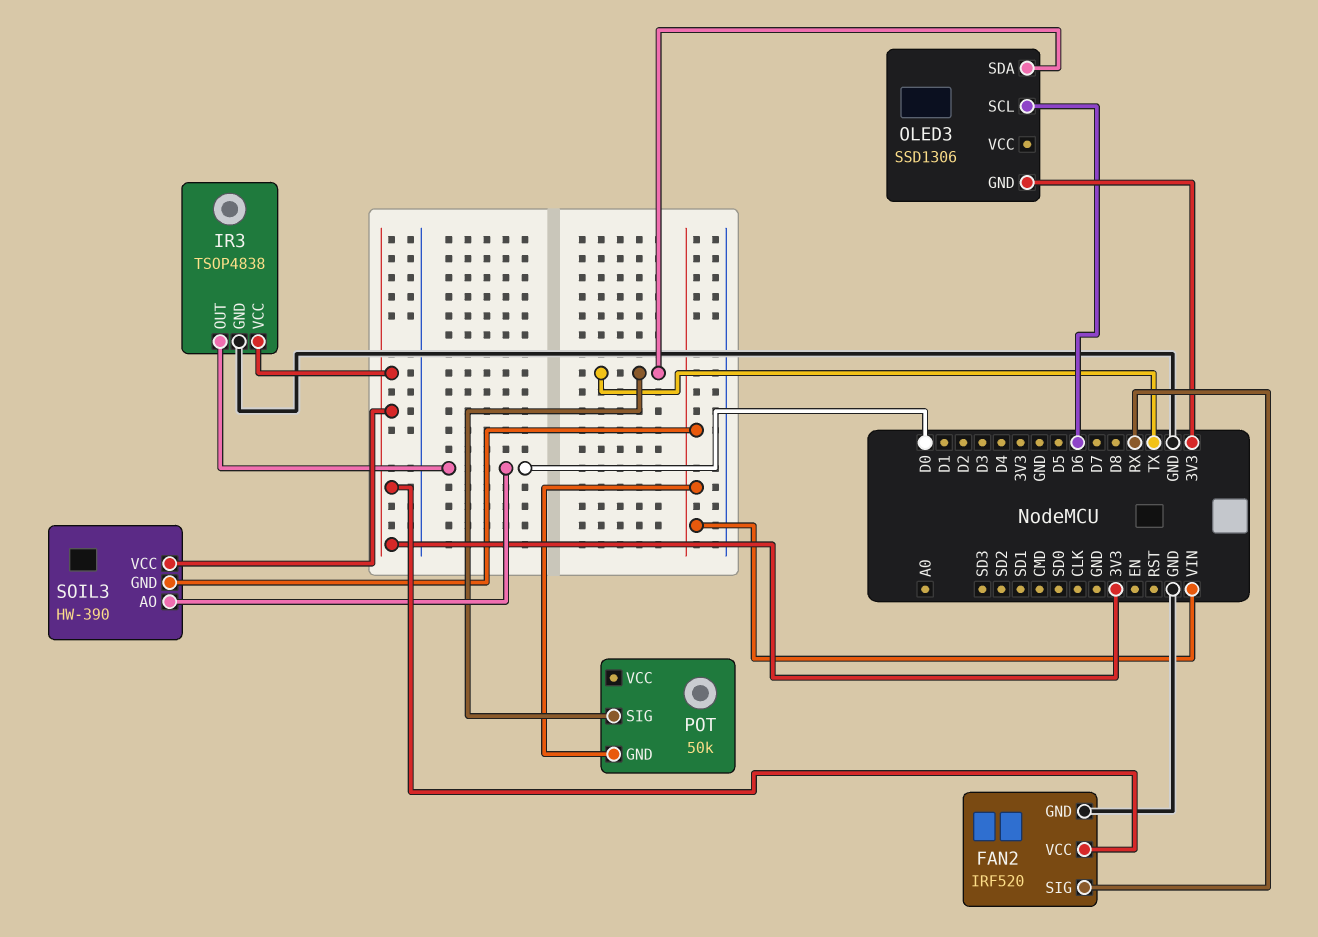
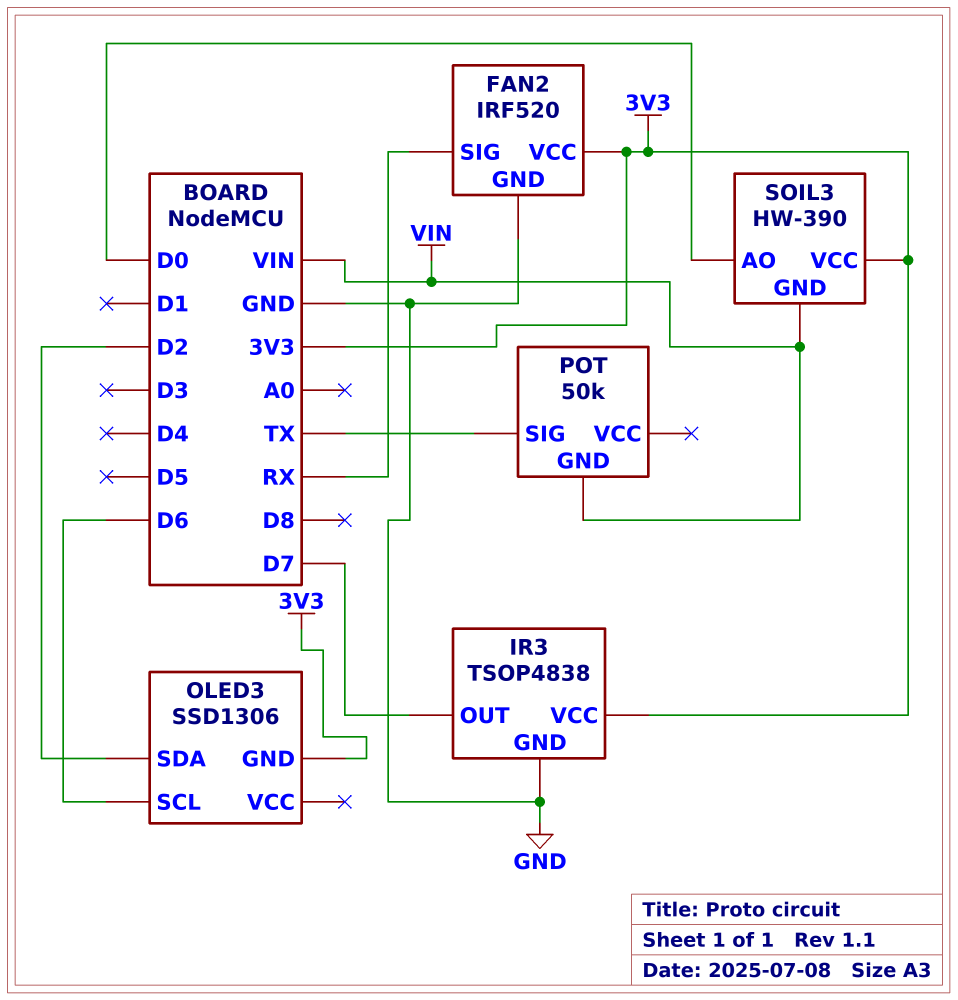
IR3 pin OUT: D0 -> D7
OLED3 pin SDA: TX -> D2

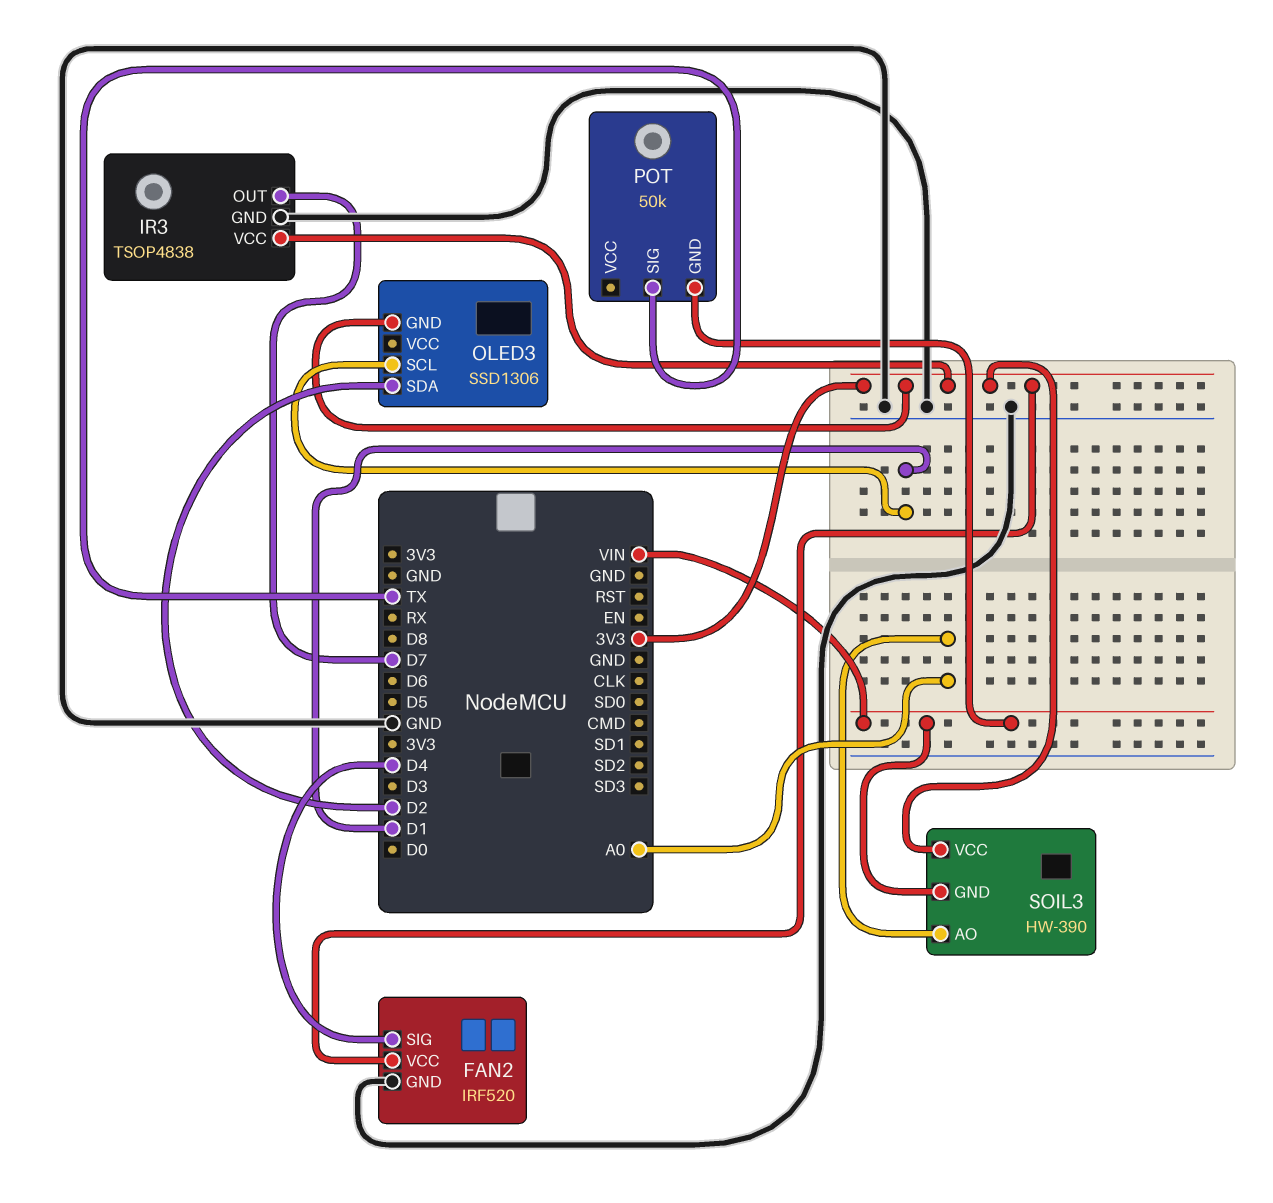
FAN2 pin SIG: RX -> D4
OLED3 pin SCL: D6 -> D1
SOIL3 pin AO: D0 -> A0

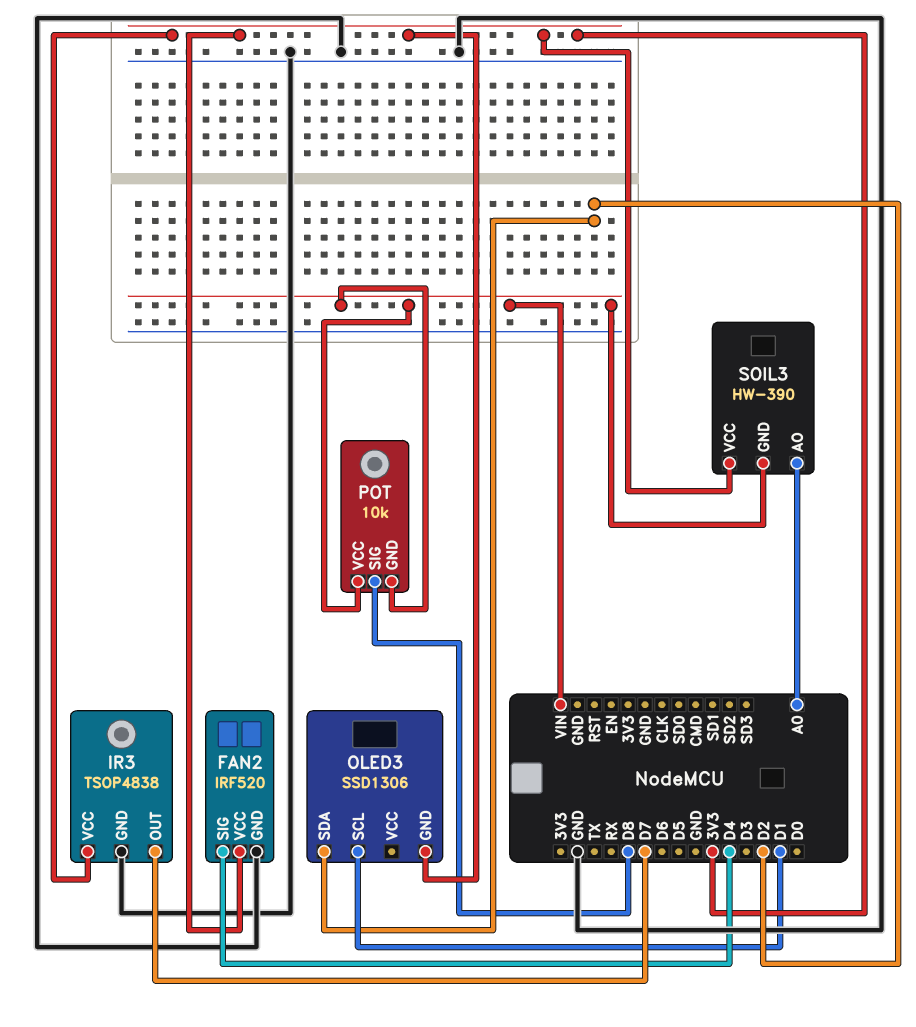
POT: 50k -> 10k
POT pin SIG: TX -> D8
POT pin VCC: none -> VIN

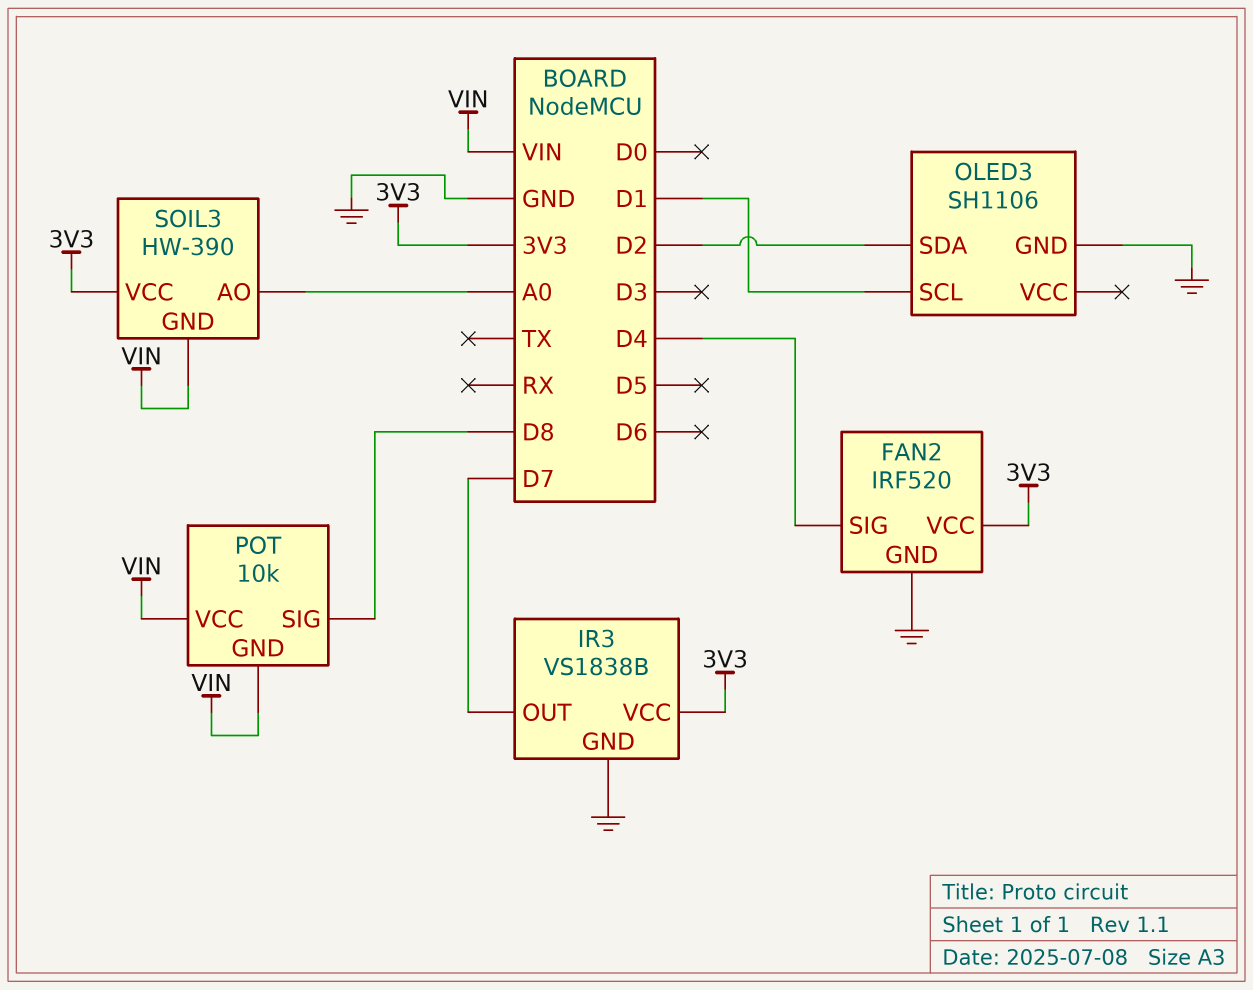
IR3: TSOP4838 -> VS1838B
OLED3: SSD1306 -> SH1106
OLED3 pin GND: 3V3 -> GND

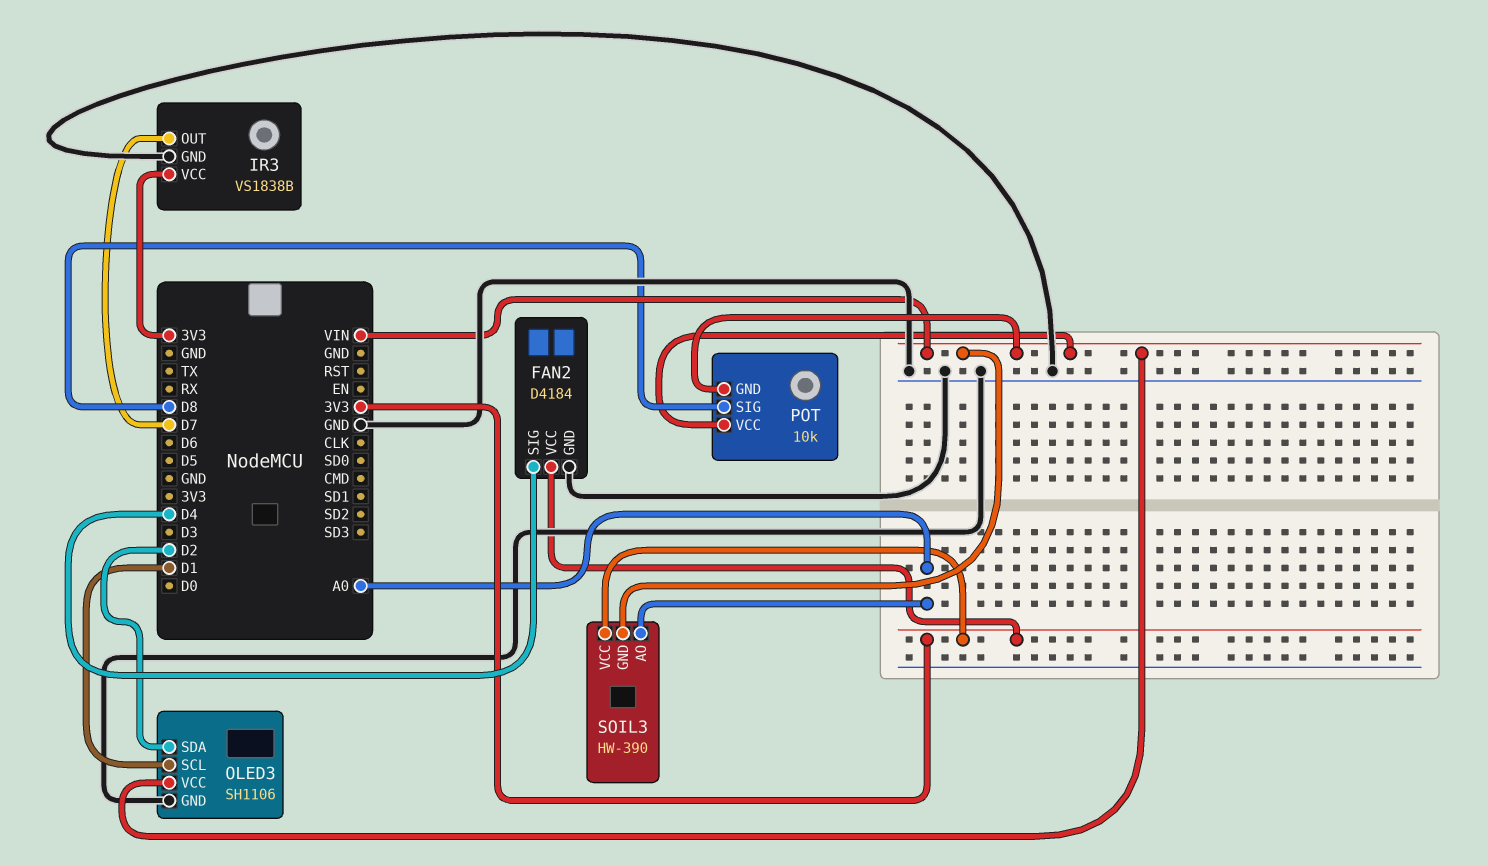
FAN2: IRF520 -> D4184
OLED3 pin VCC: none -> VIN

